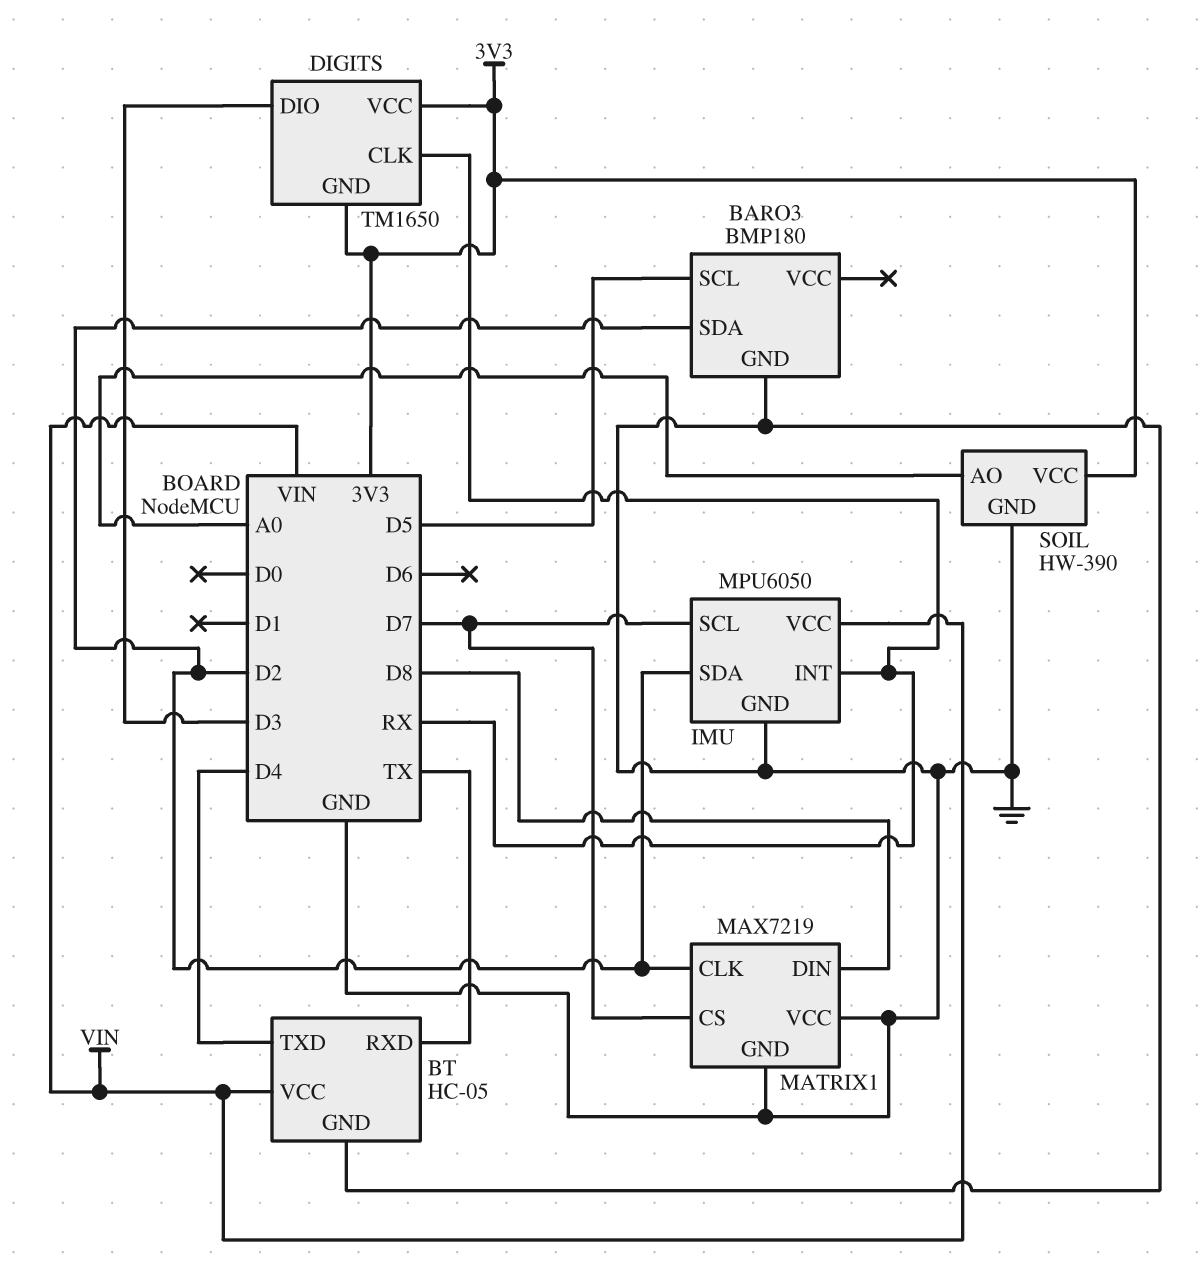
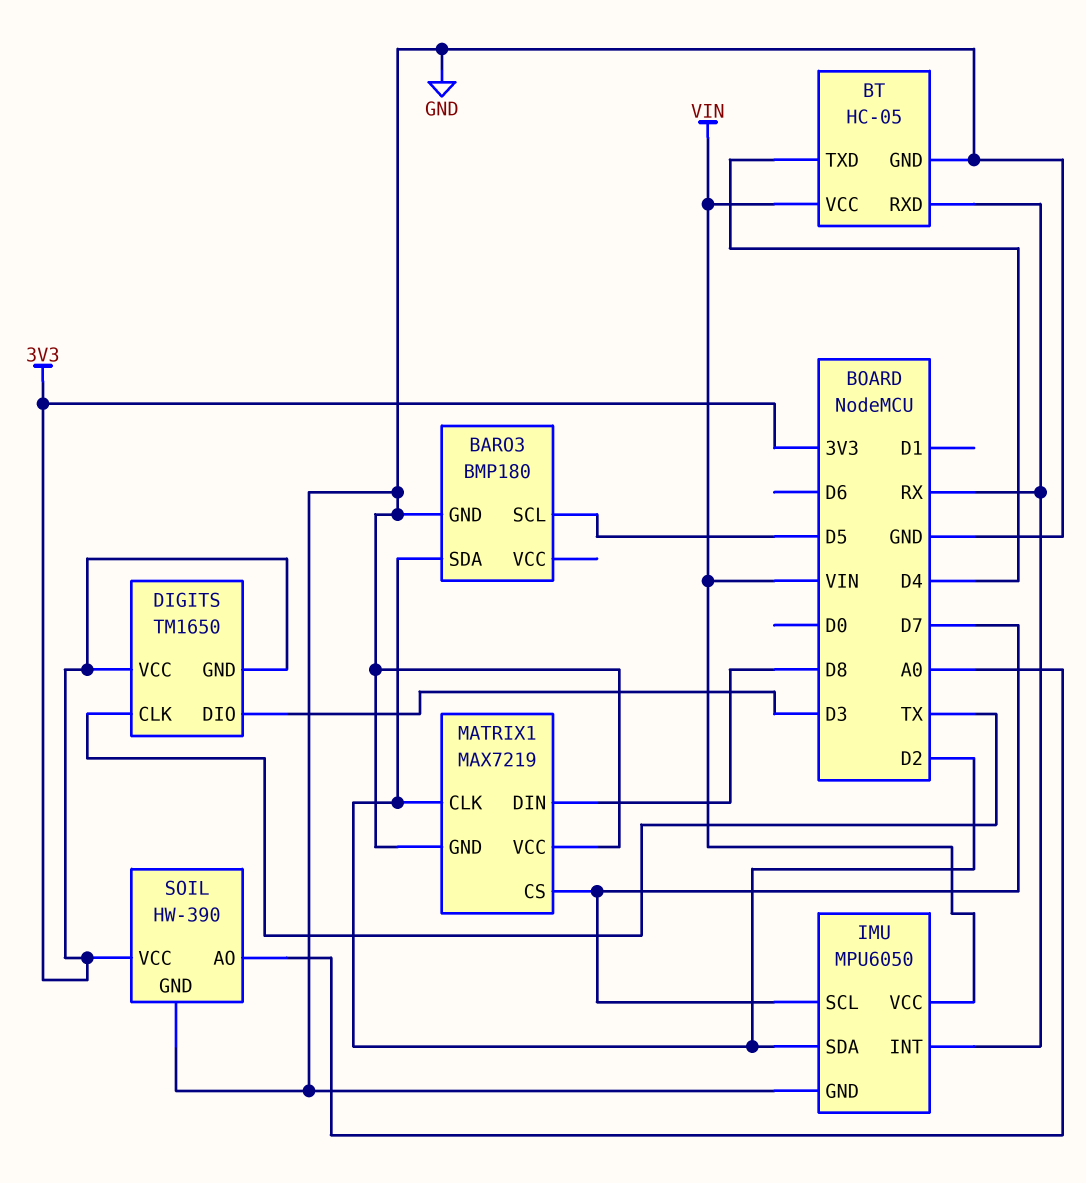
BT pin RXD: TX -> RX
DIGITS pin CLK: RX -> TX

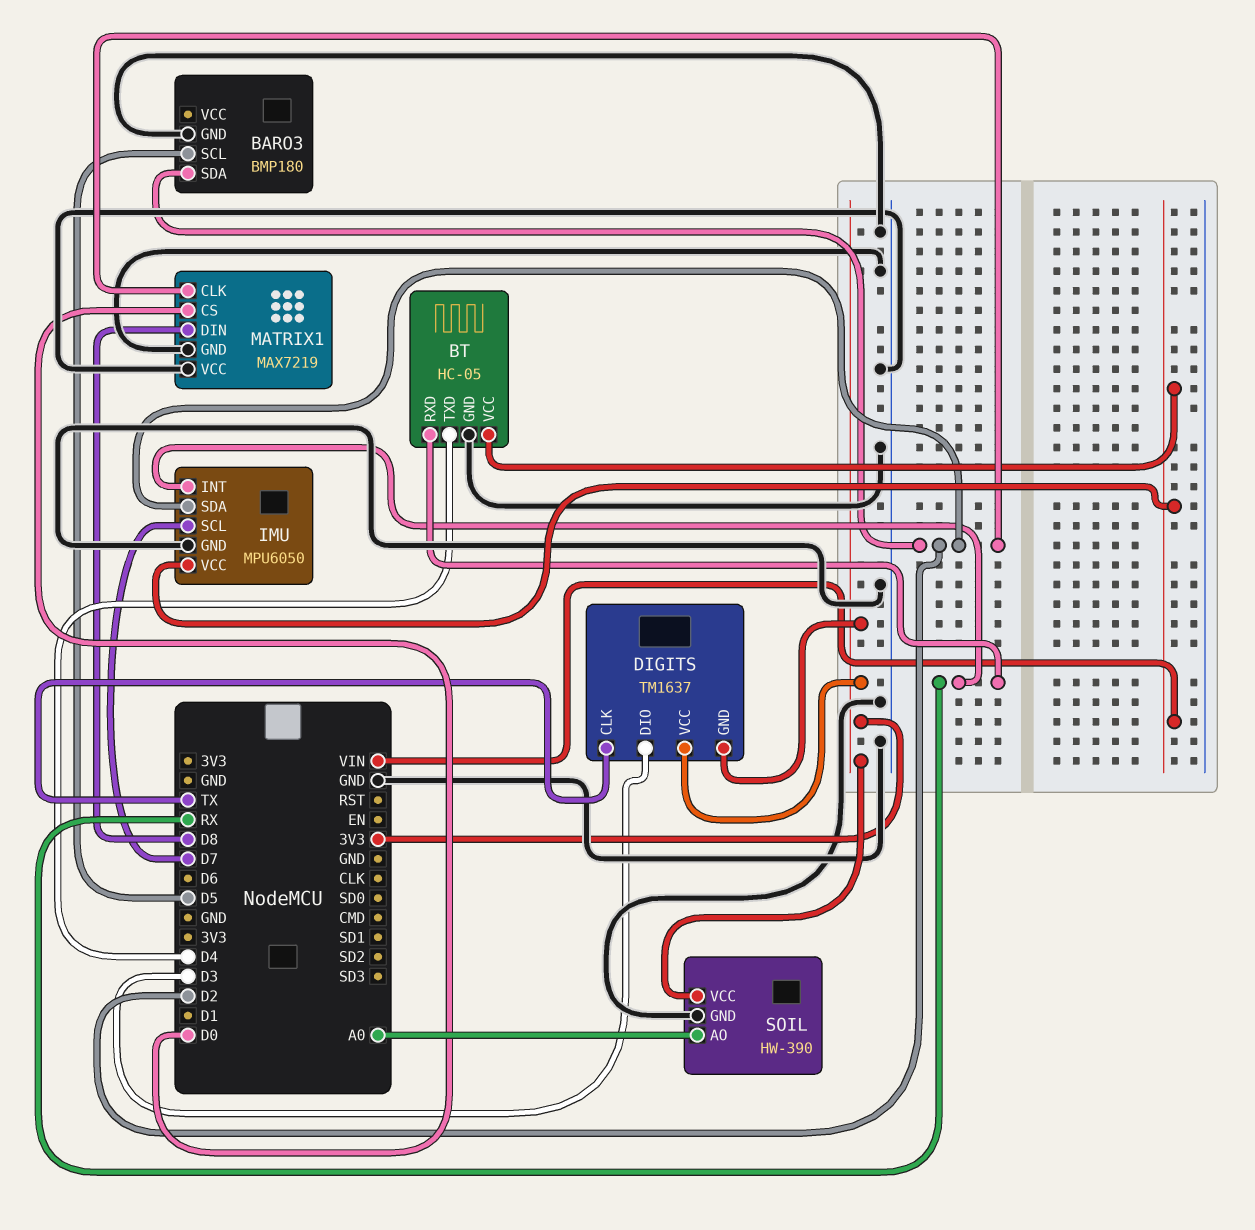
DIGITS: TM1650 -> TM1637
MATRIX1 pin CS: D7 -> D0

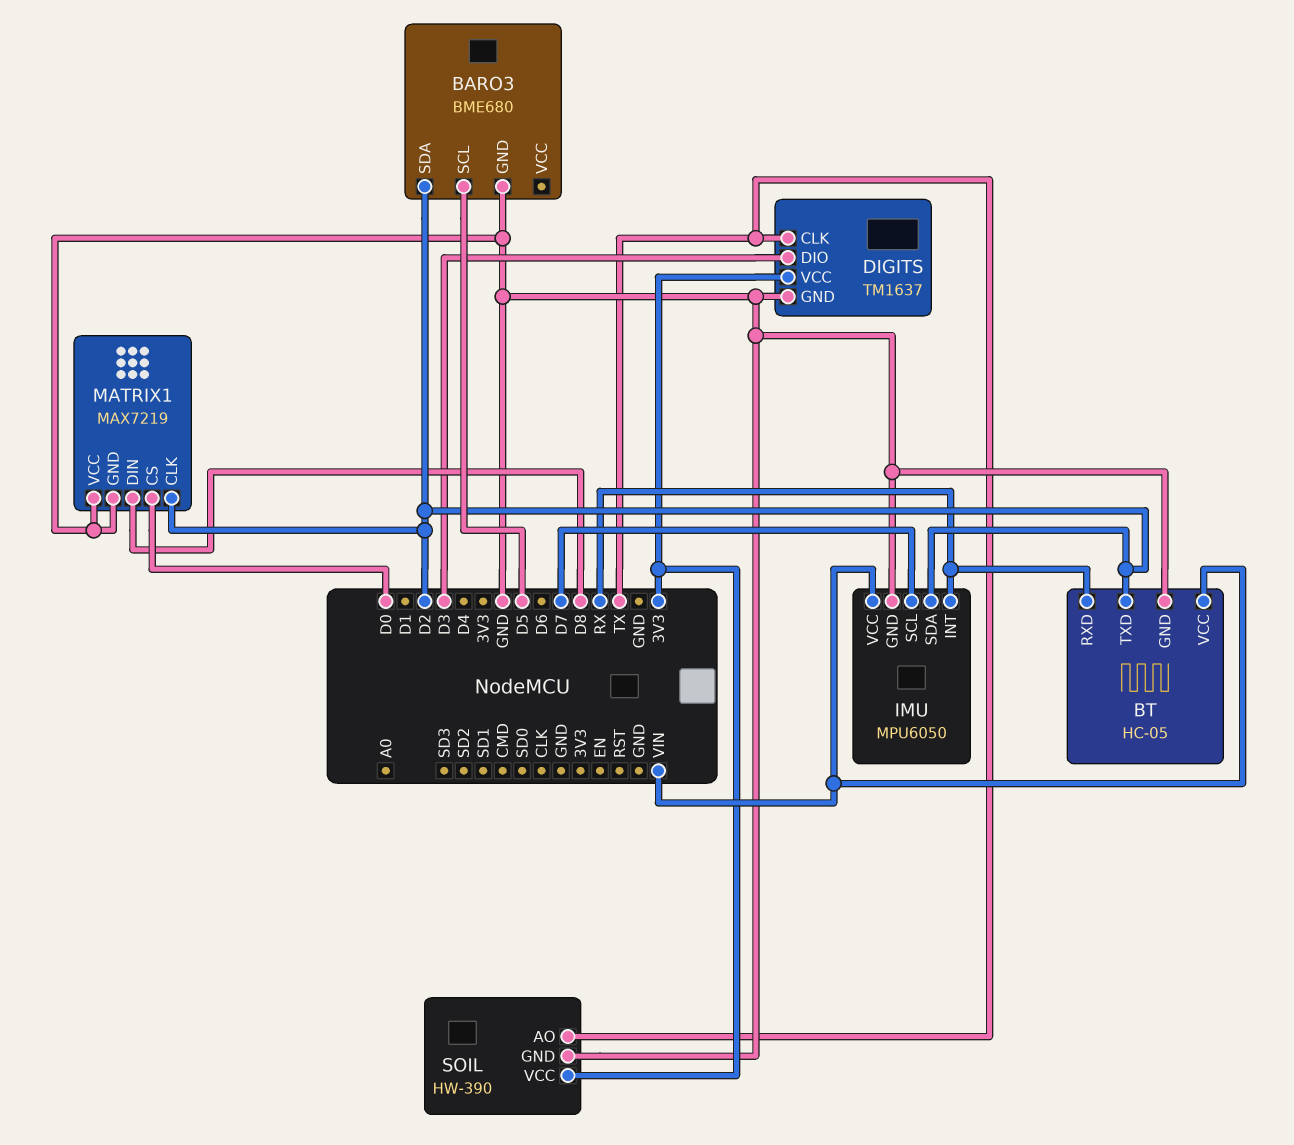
BARO3: BMP180 -> BME680
BT pin TXD: D4 -> D2
DIGITS pin GND: 3V3 -> GND
SOIL pin AO: A0 -> TX

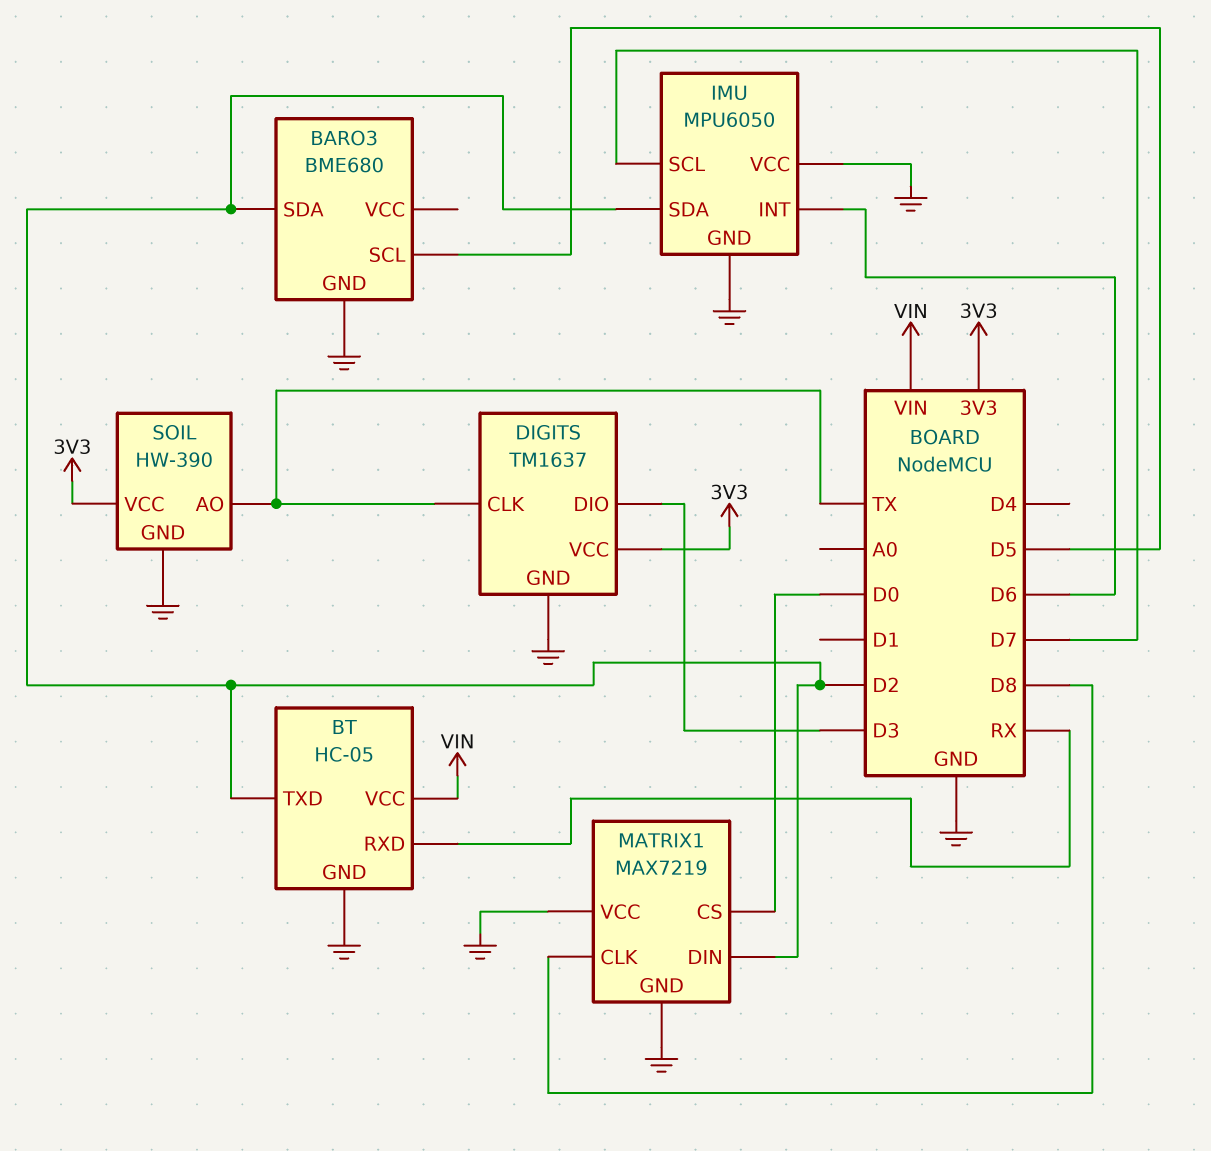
IMU pin INT: RX -> D6
IMU pin VCC: VIN -> GND
MATRIX1 pin CLK: D2 -> D8
MATRIX1 pin DIN: D8 -> D2

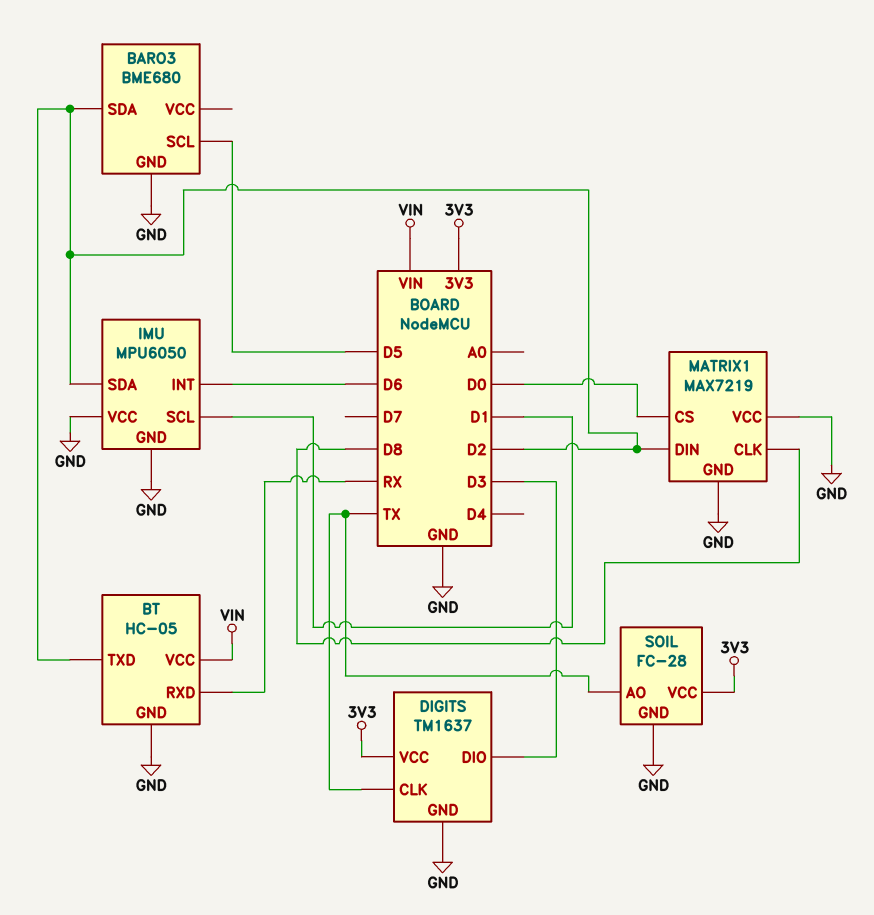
IMU pin SCL: D7 -> D1
SOIL: HW-390 -> FC-28

